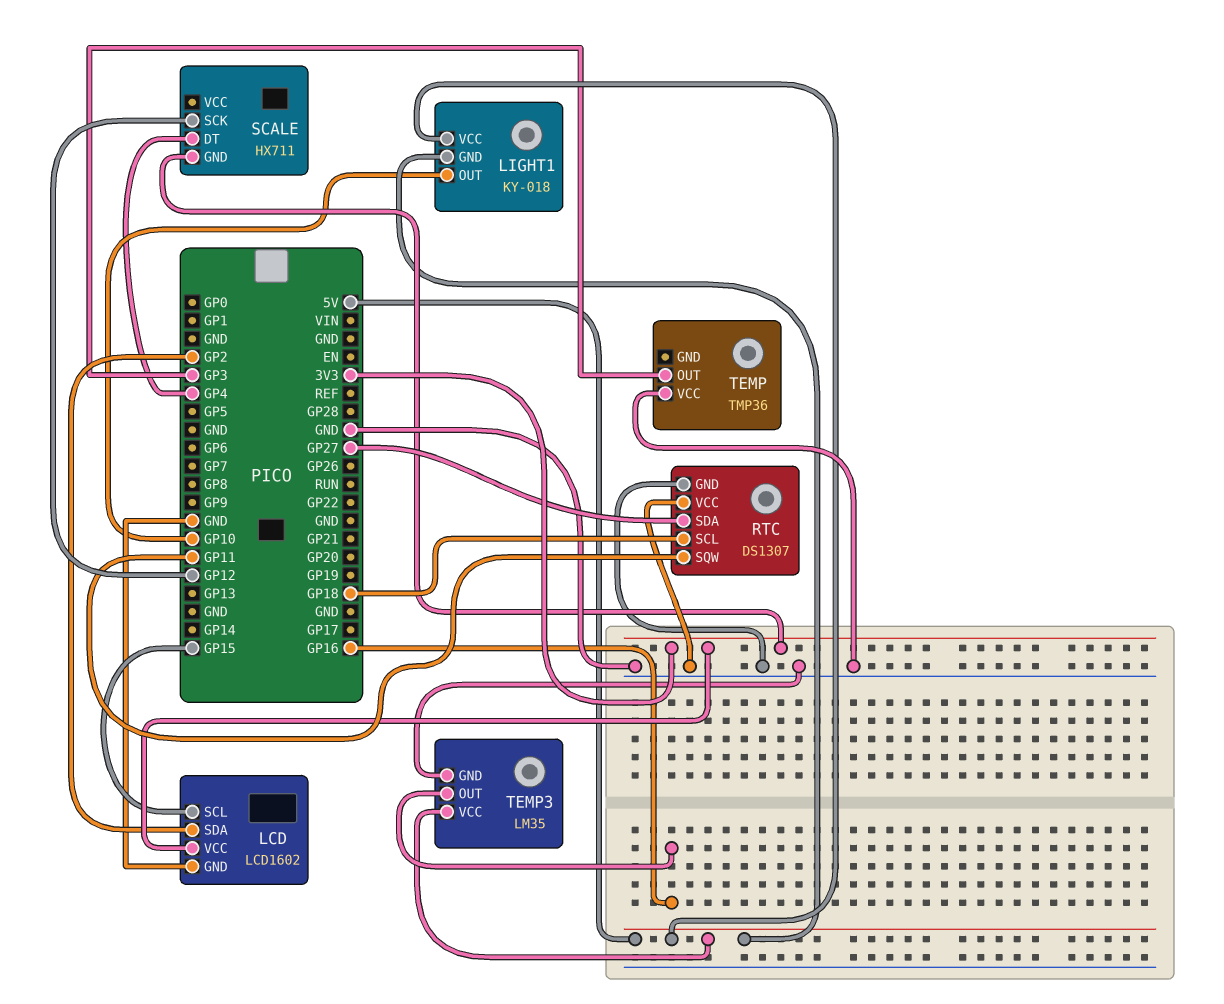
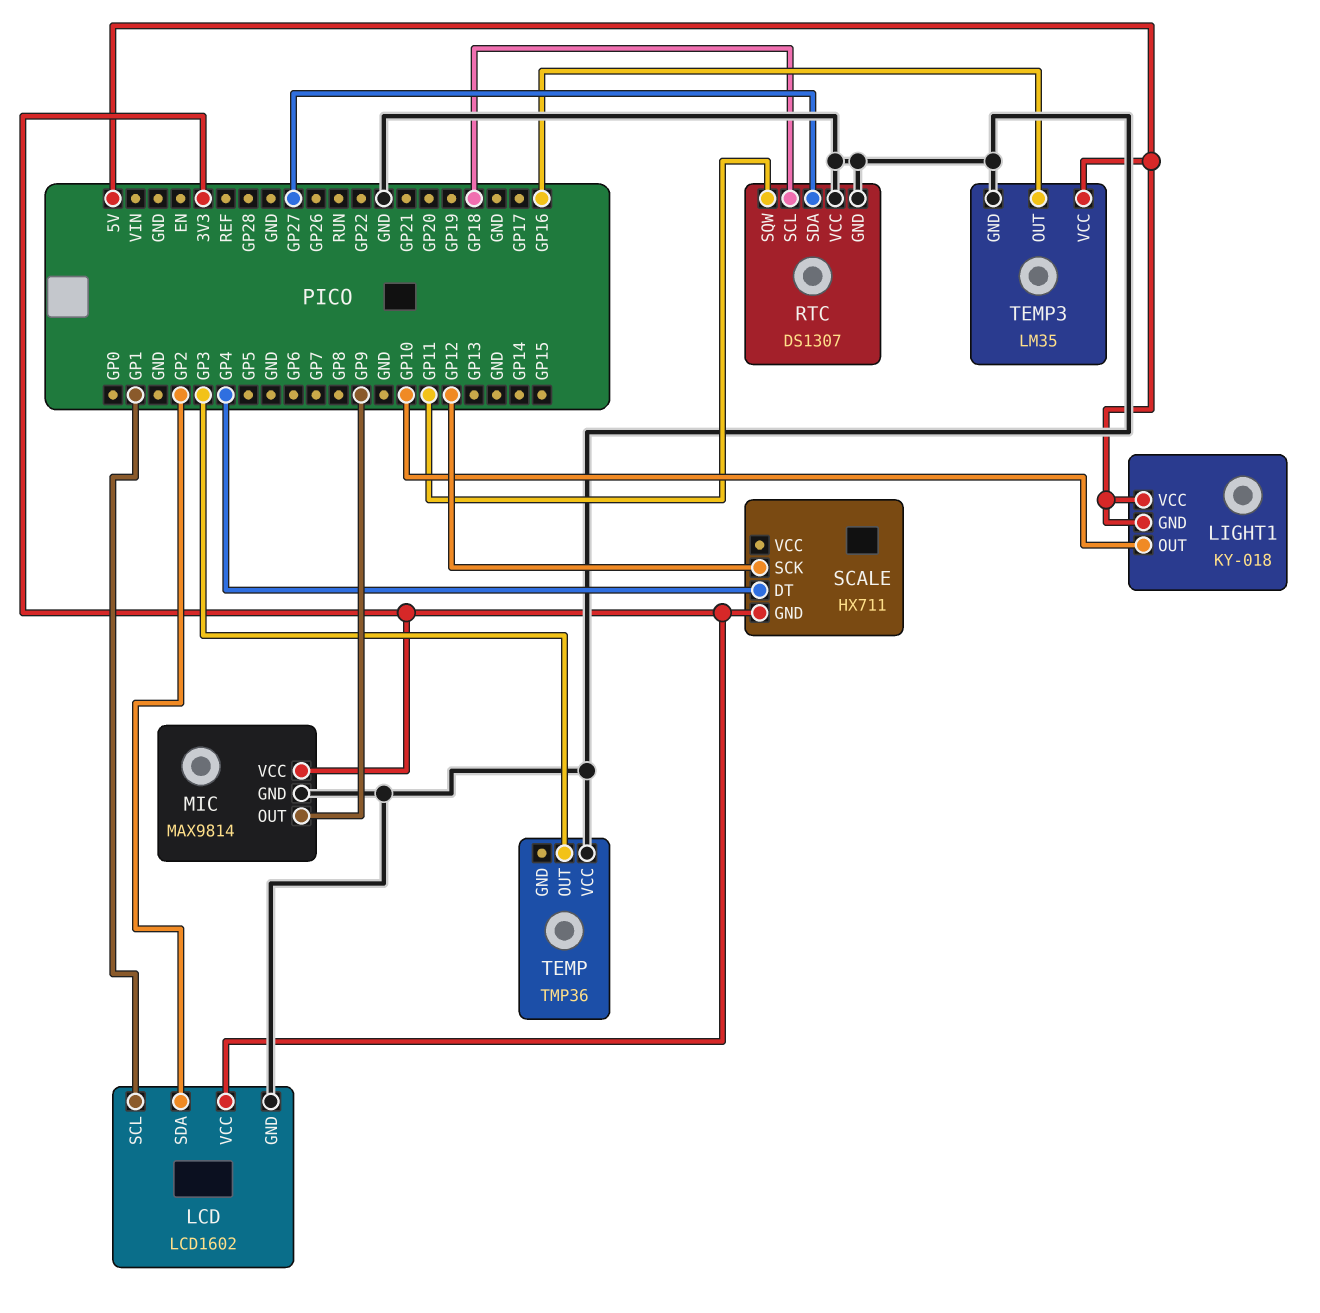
LCD pin SCL: GP15 -> GP1
MIC: none -> MAX9814
MIC pin GND: none -> GND
MIC pin OUT: none -> GP9
MIC pin VCC: none -> 3V3

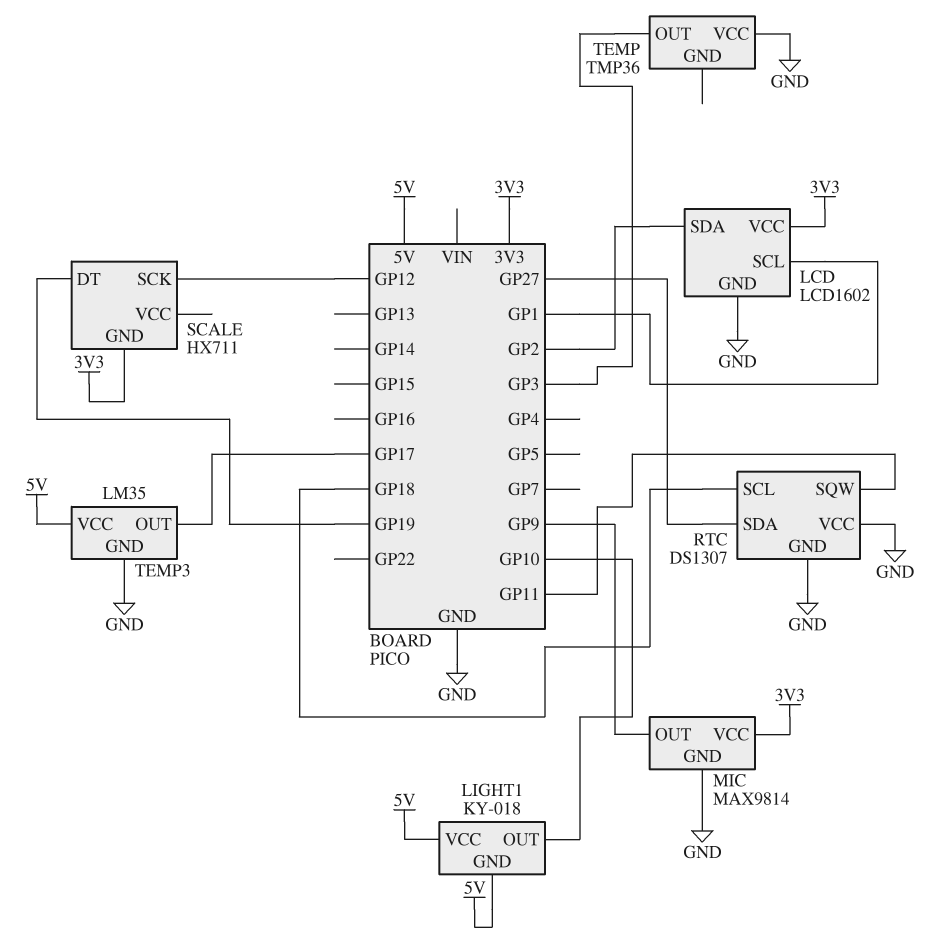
SCALE pin DT: GP4 -> GP19
TEMP3 pin OUT: GP16 -> GP17

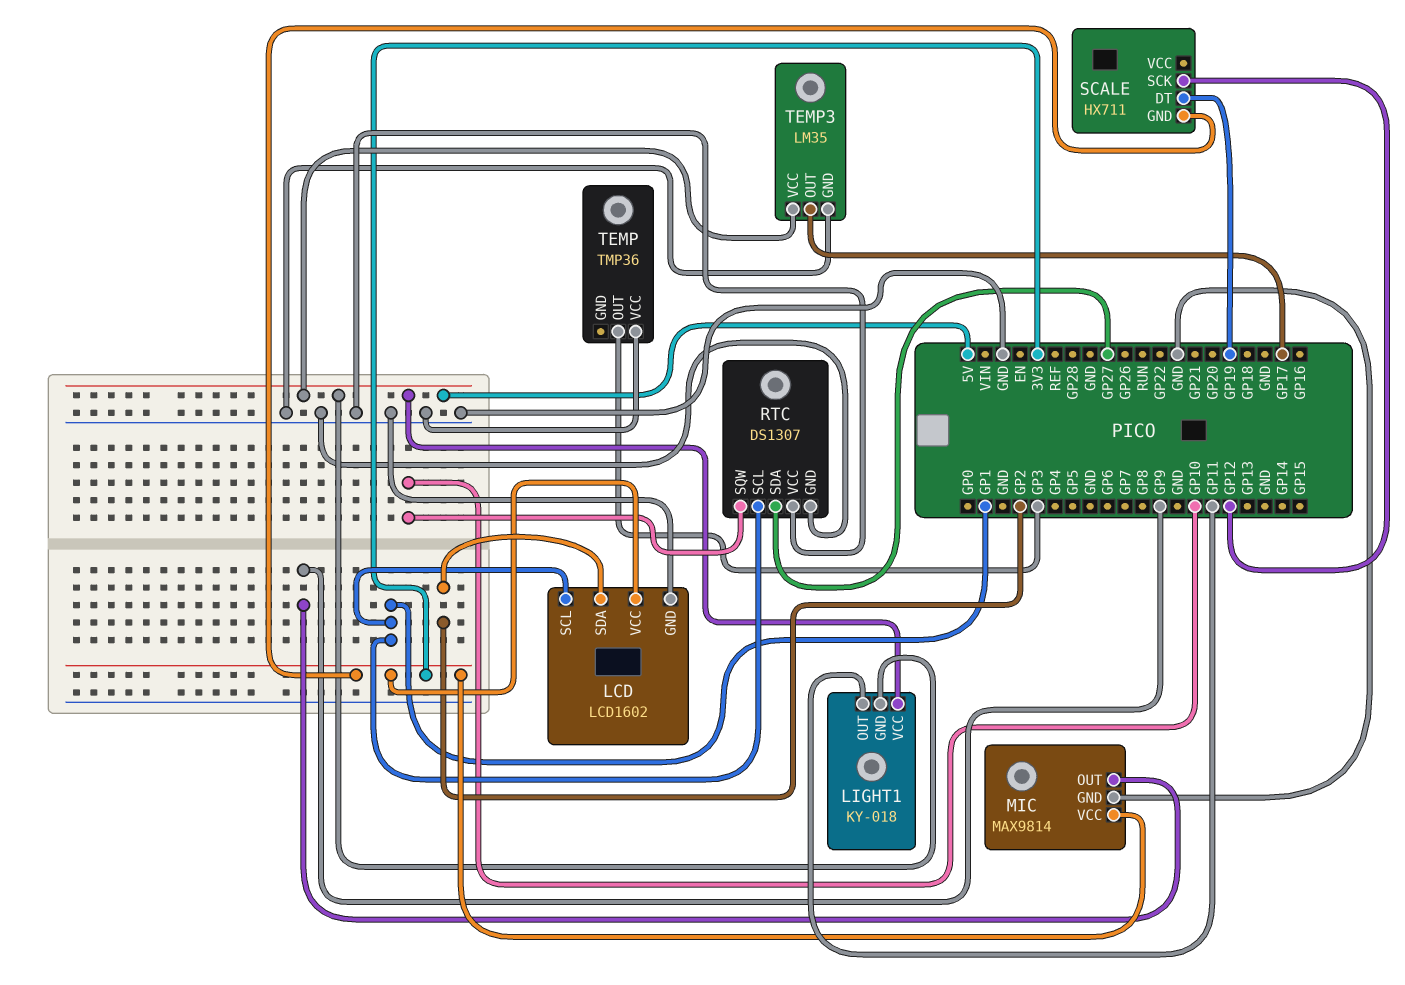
LIGHT1 pin OUT: GP10 -> GP11
RTC pin SCL: GP18 -> GP1
RTC pin SQW: GP11 -> GP10

